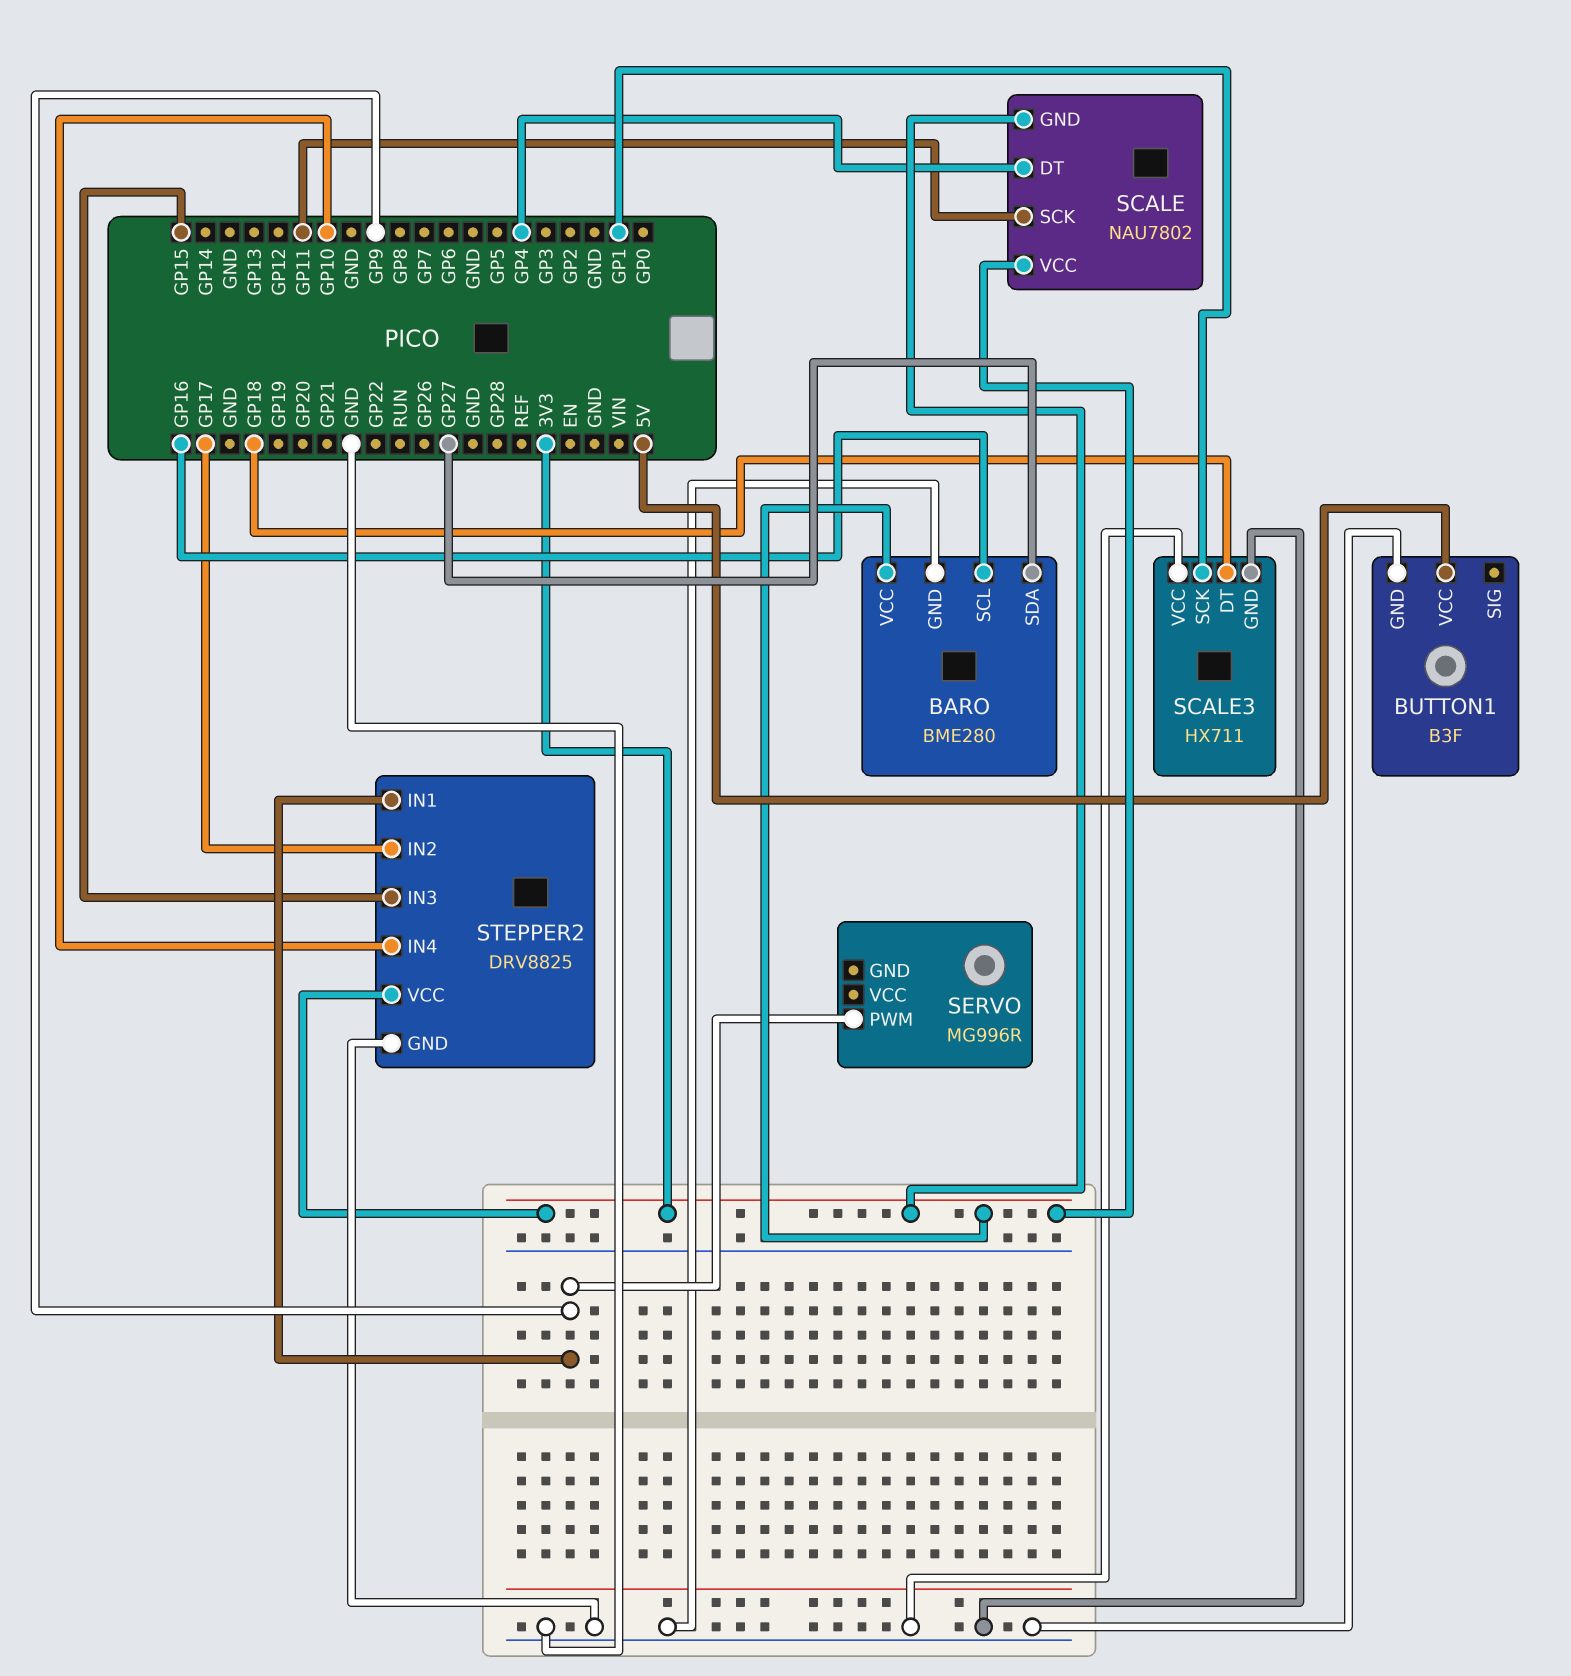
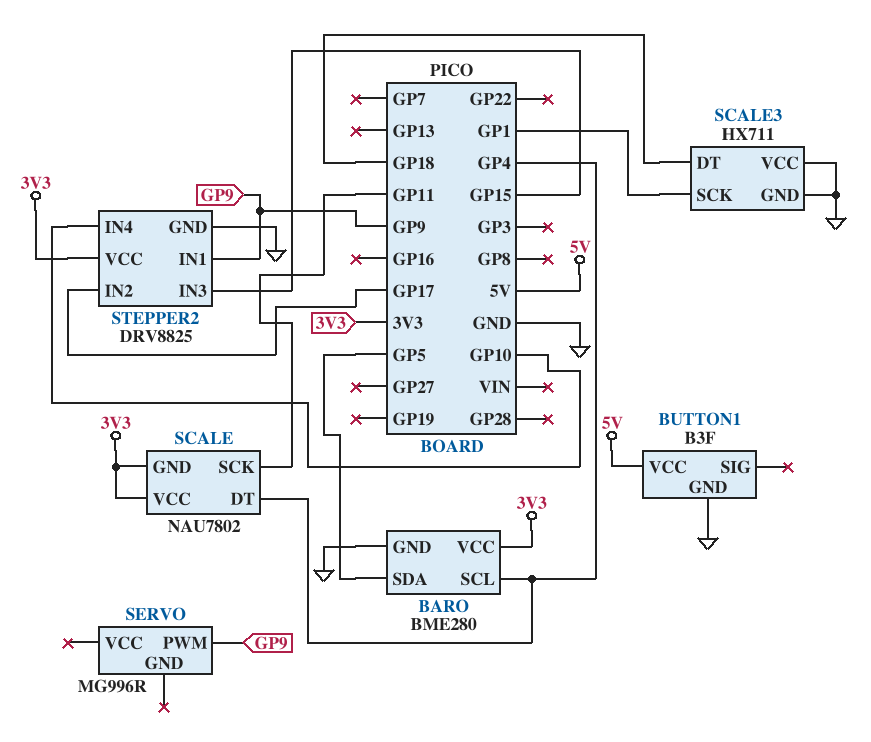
BARO pin SCL: GP16 -> GP4
BARO pin SDA: GP27 -> GP5

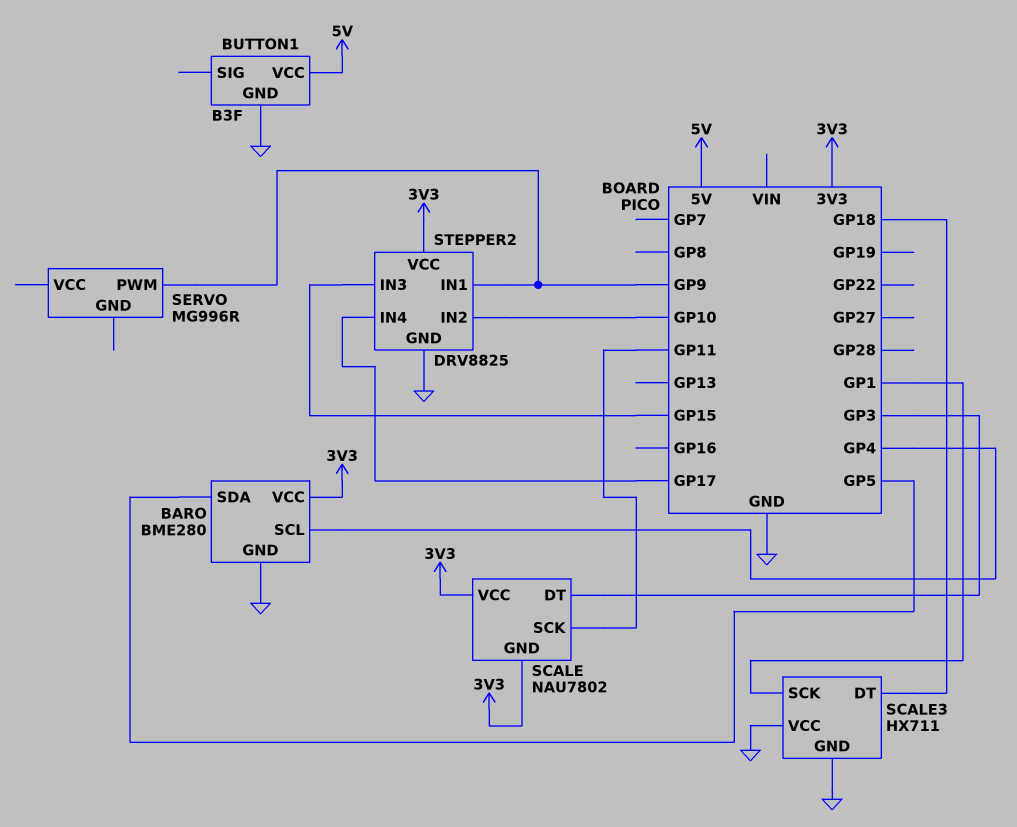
SCALE pin DT: GP4 -> GP3
STEPPER2 pin IN2: GP17 -> GP10
STEPPER2 pin IN4: GP10 -> GP17

